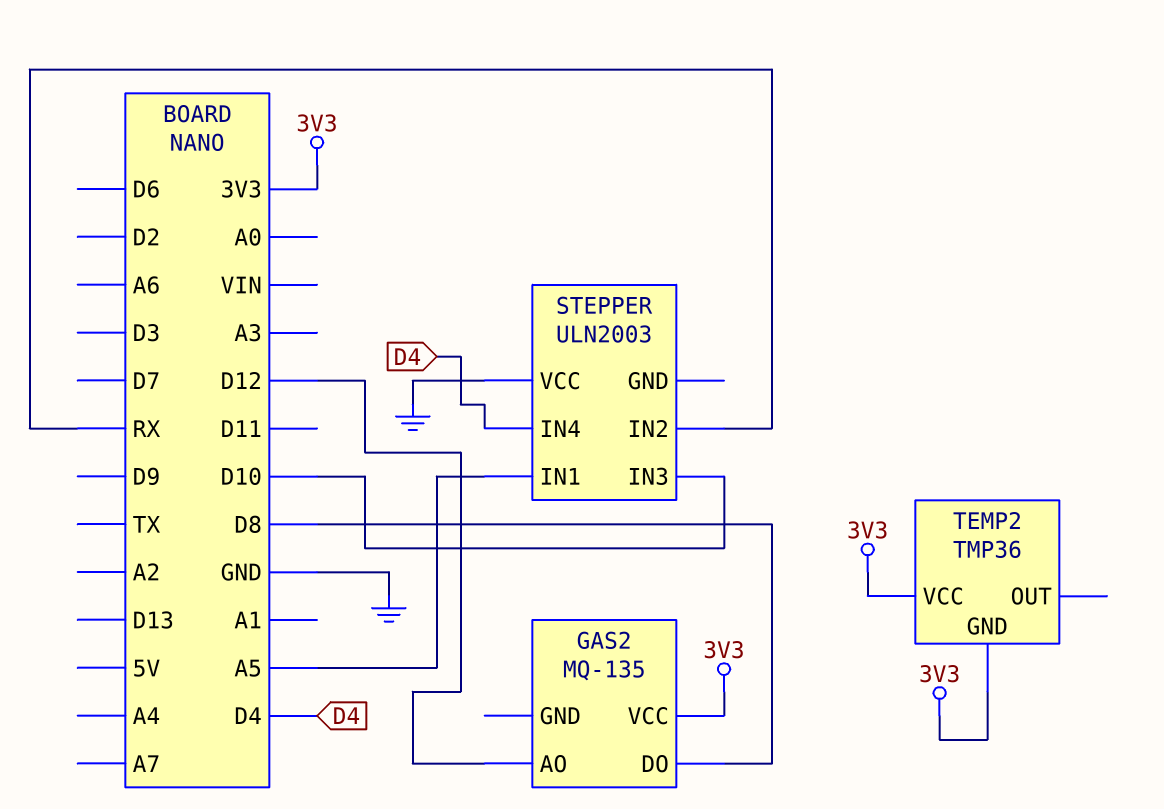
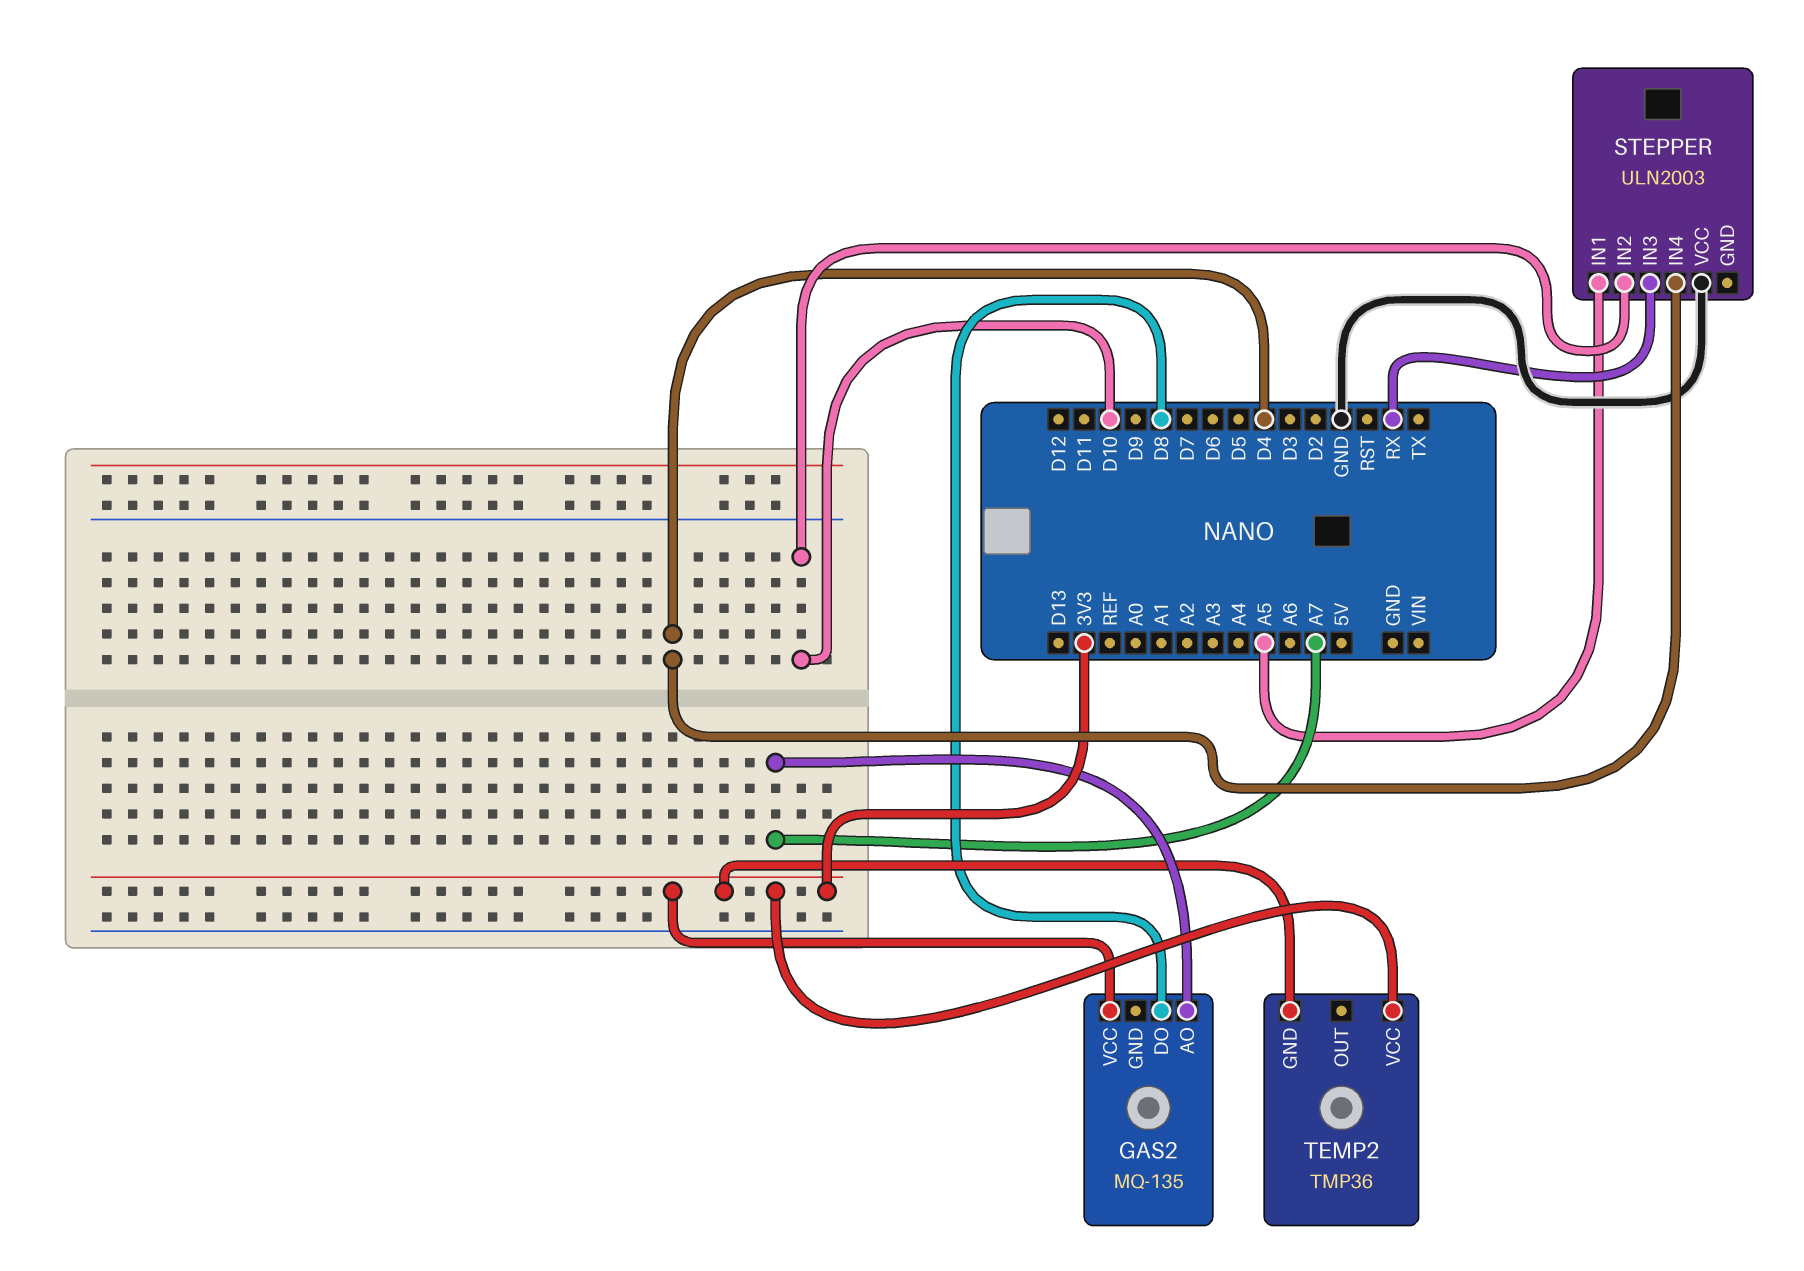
GAS2 pin AO: D12 -> A7
STEPPER pin IN2: RX -> D10
STEPPER pin IN3: D10 -> RX

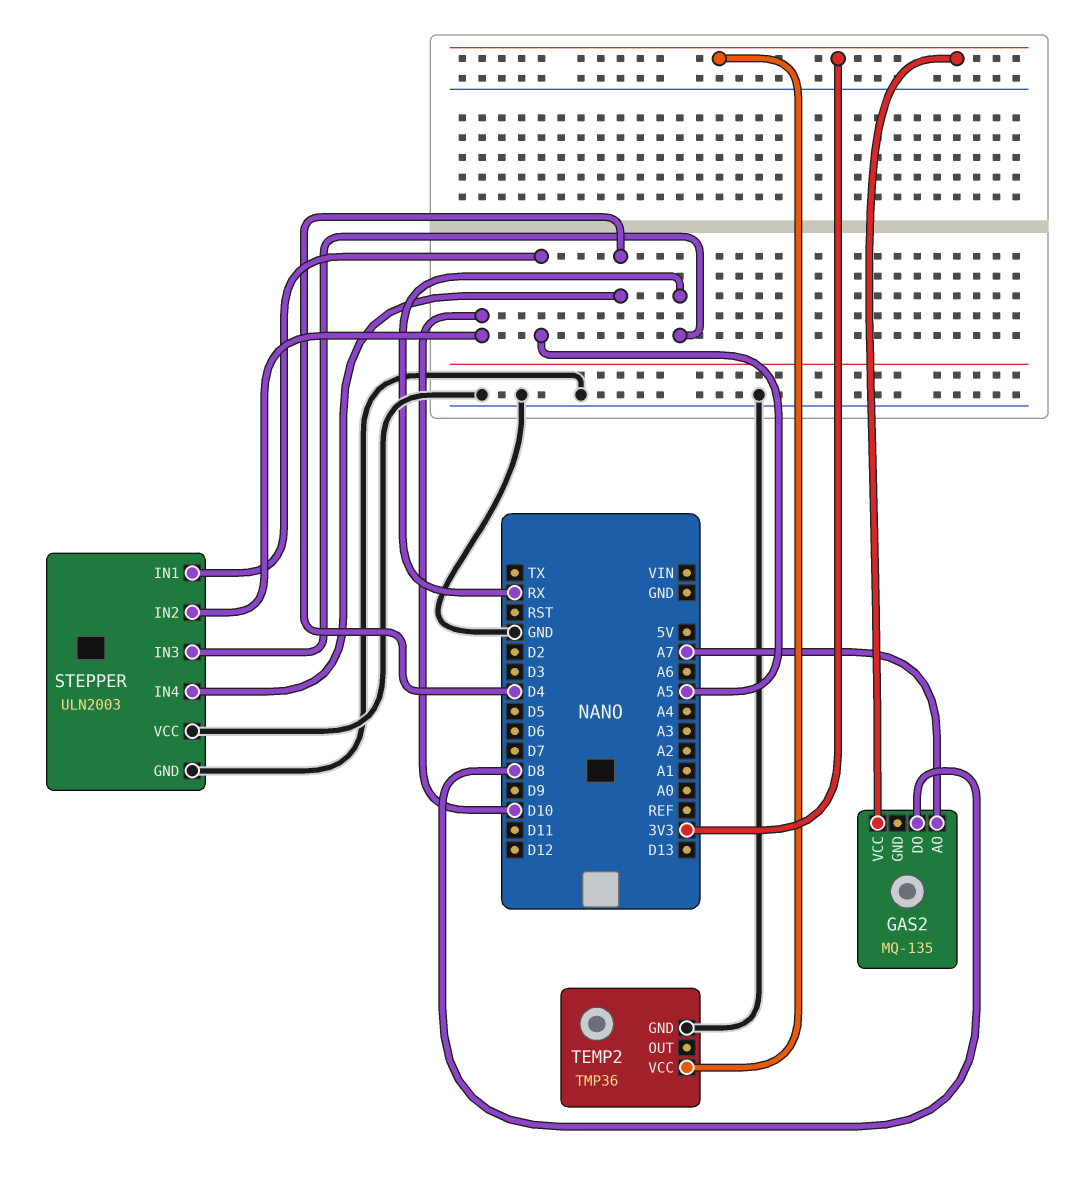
STEPPER pin GND: none -> GND
TEMP2 pin GND: 3V3 -> GND

